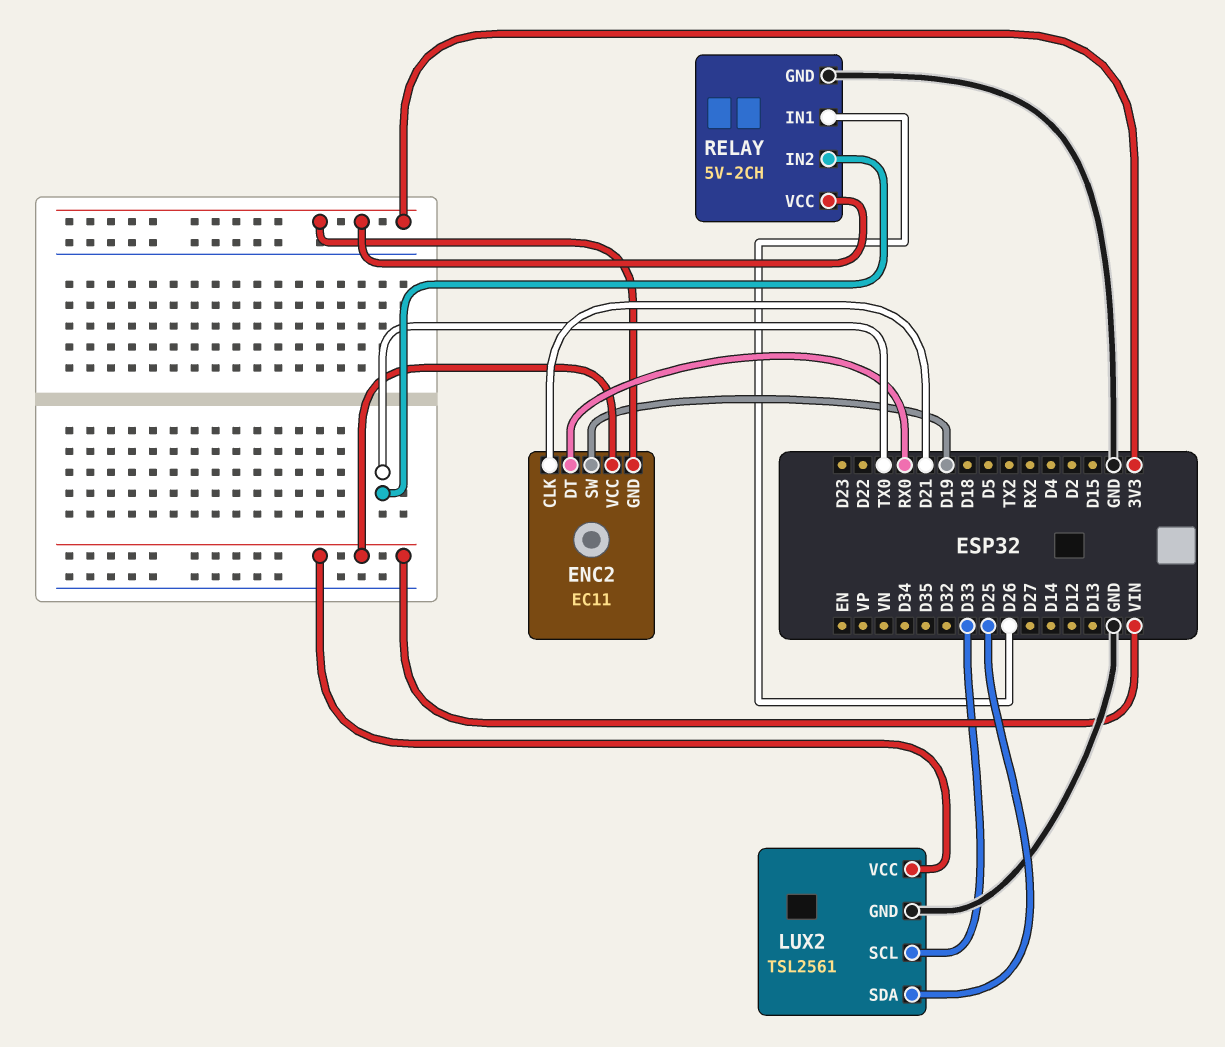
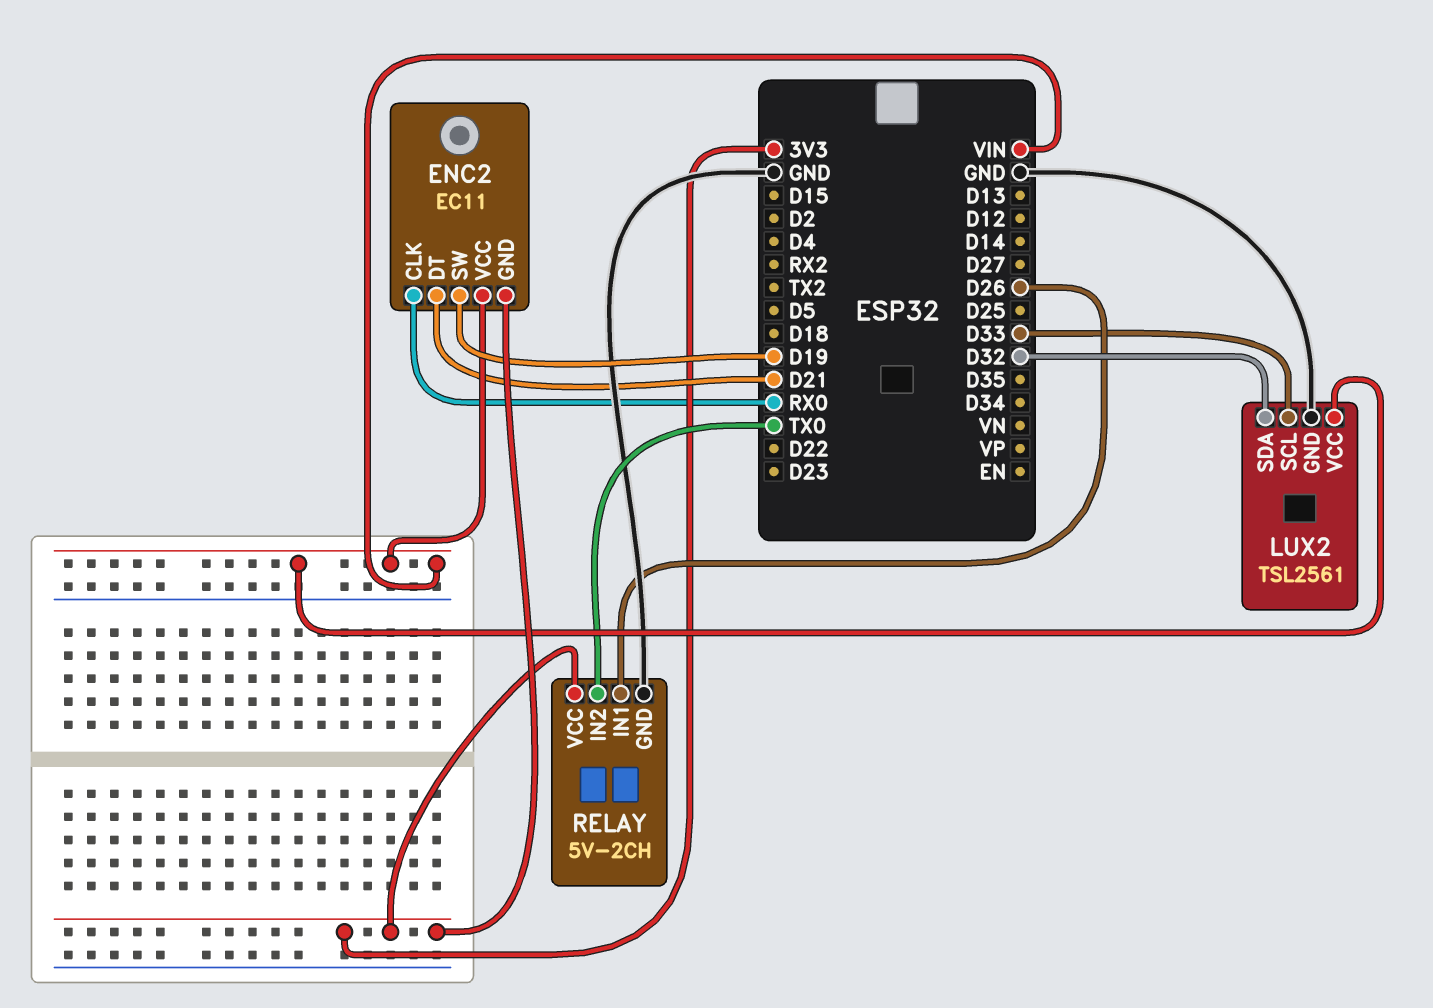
ENC2 pin CLK: D21 -> RX0
ENC2 pin DT: RX0 -> D21
LUX2 pin SDA: D25 -> D32

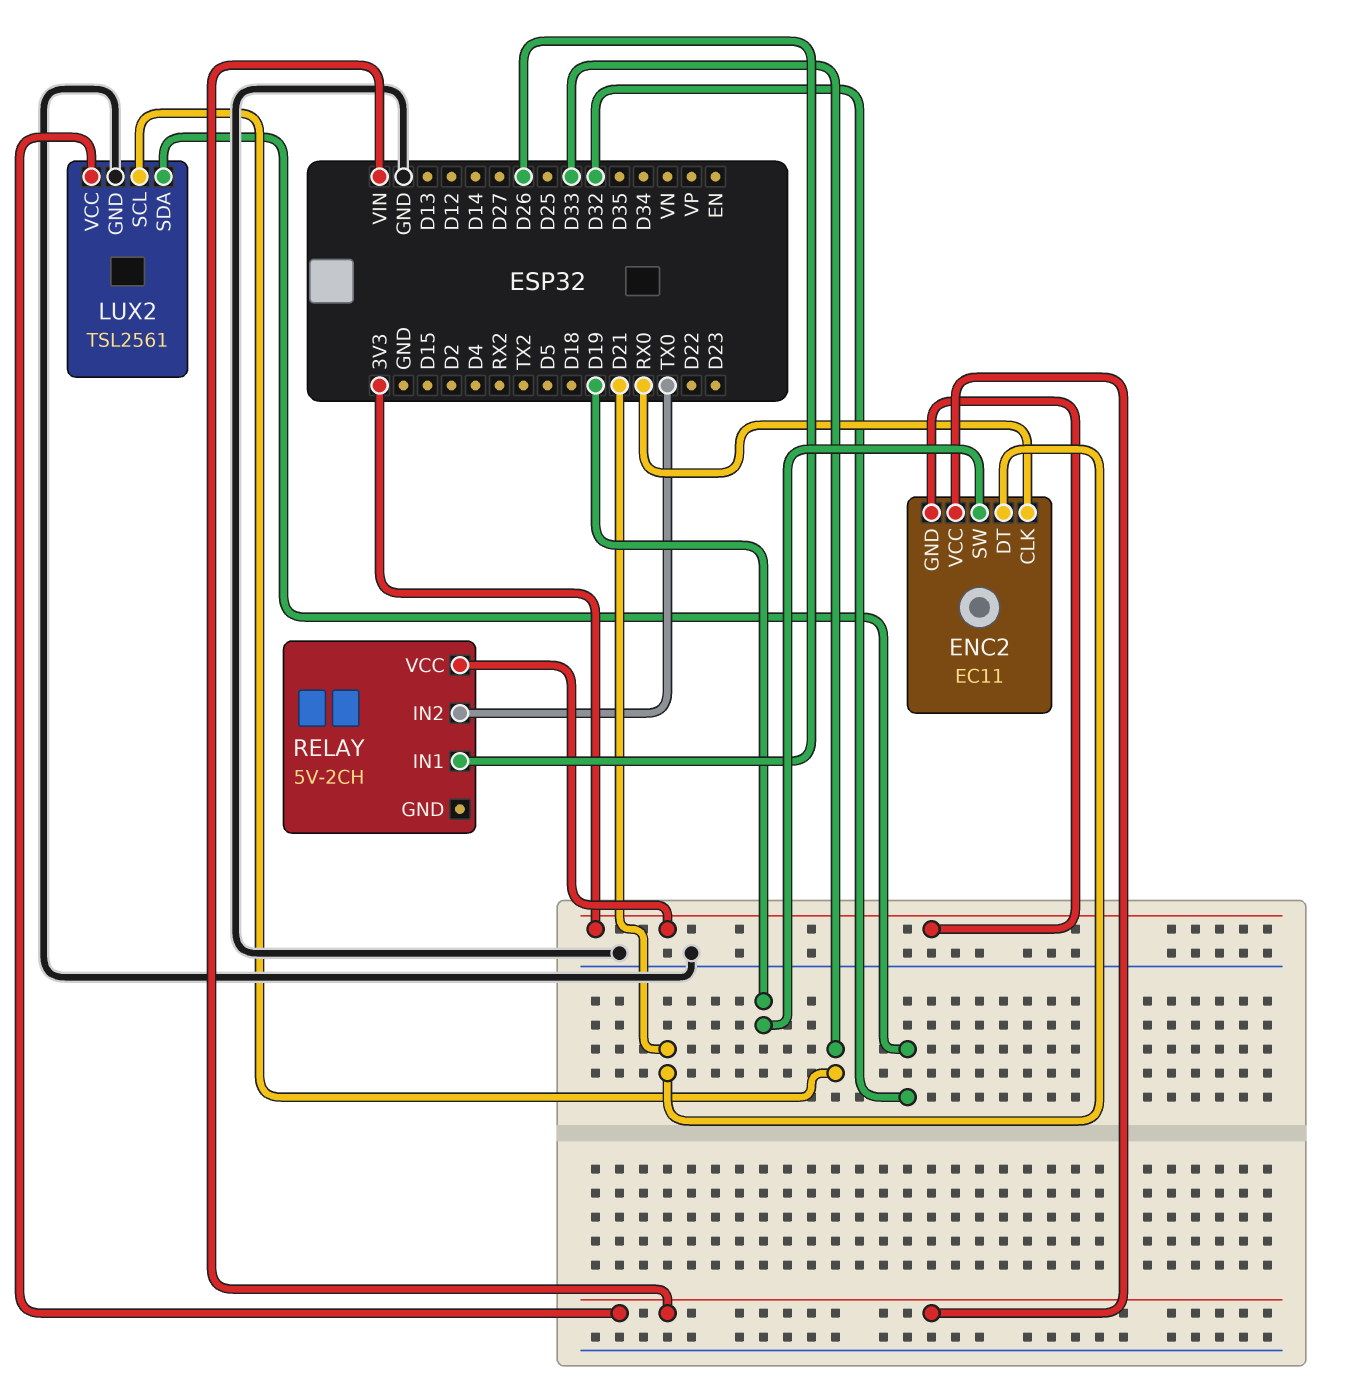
RELAY pin GND: GND -> none

